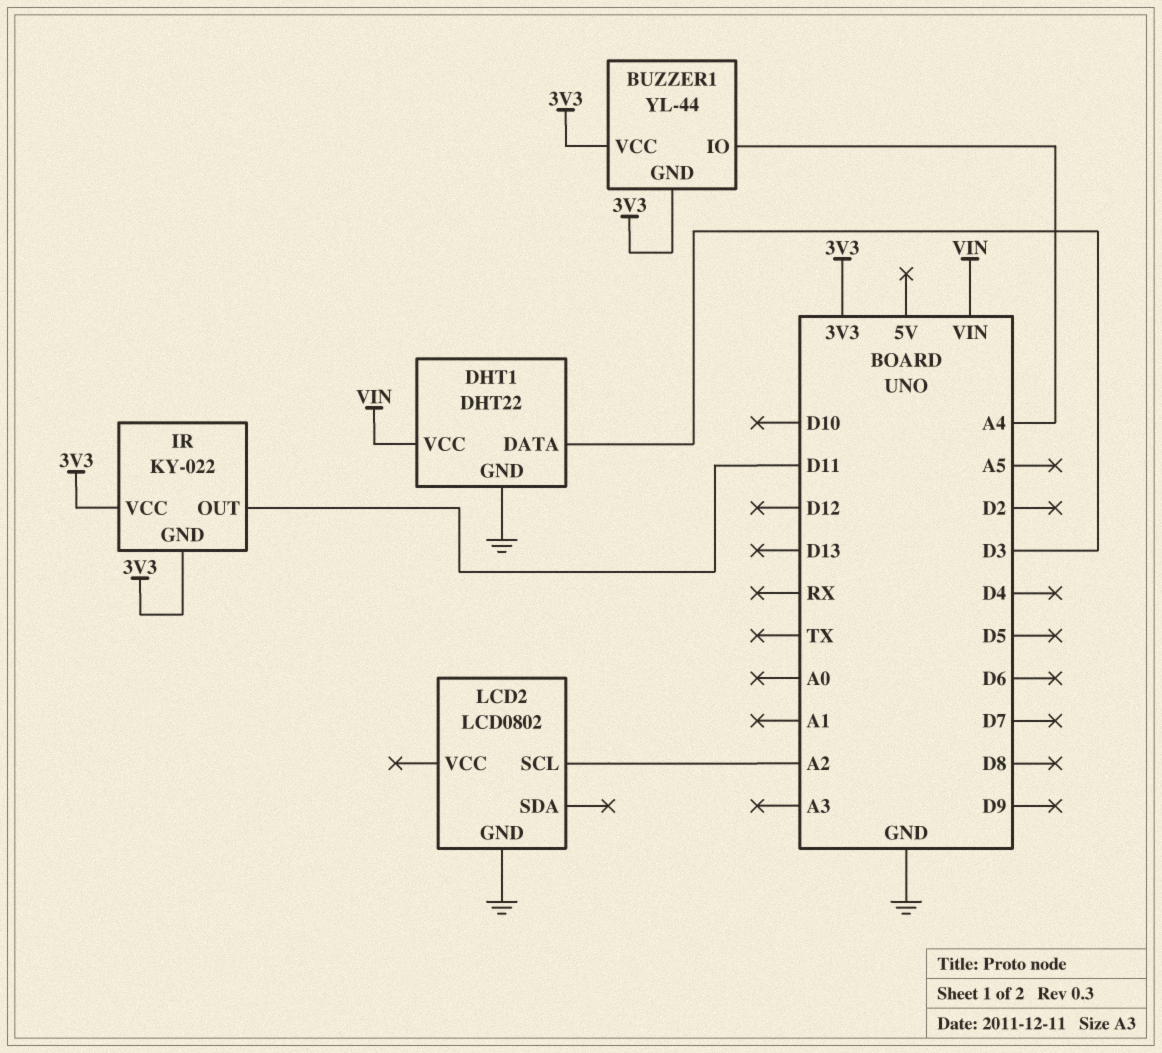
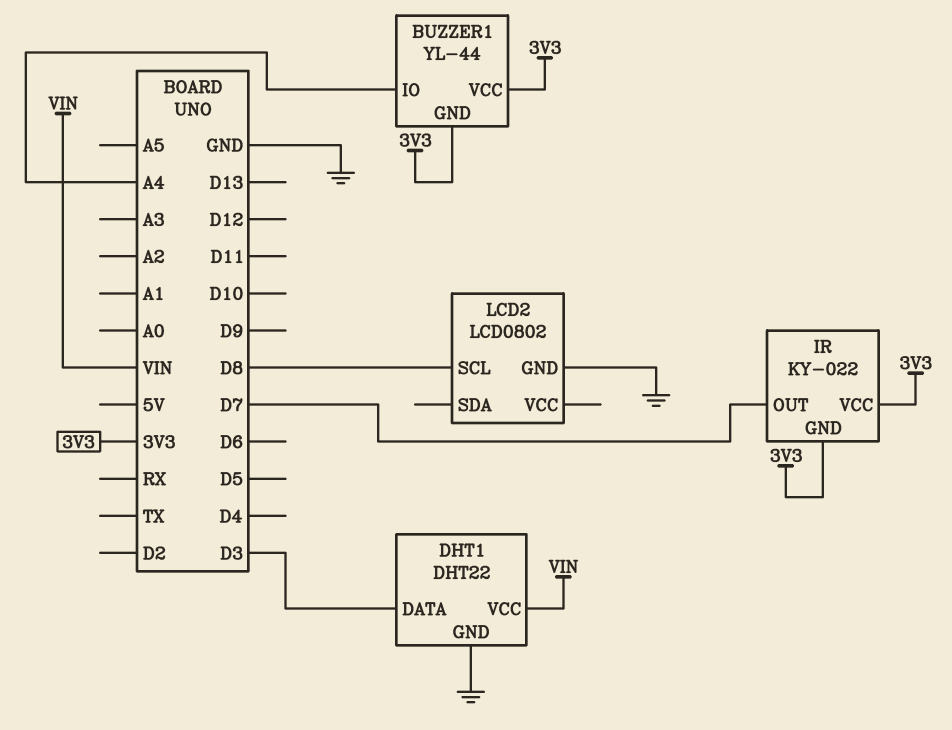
IR pin OUT: D11 -> D7
LCD2 pin SCL: A2 -> D8

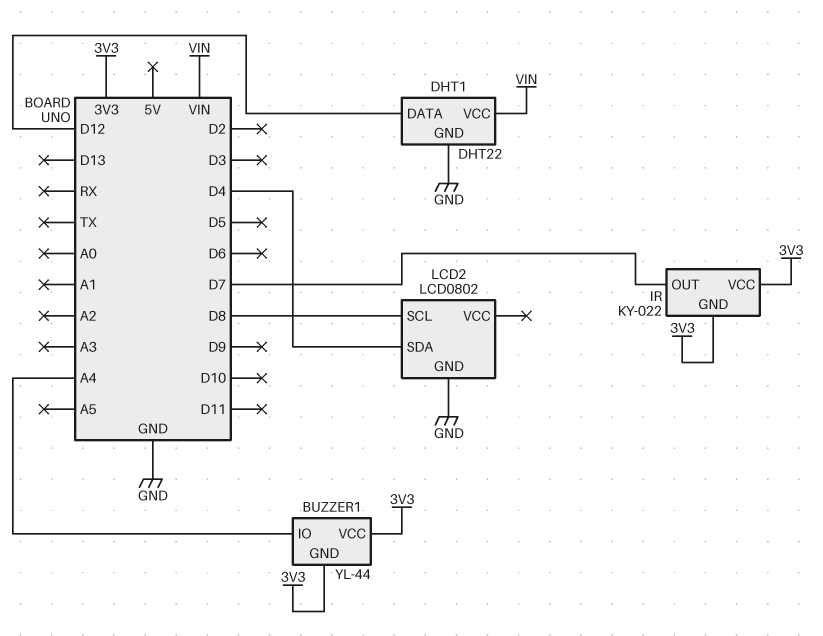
DHT1 pin DATA: D3 -> D12
LCD2 pin SDA: none -> D4

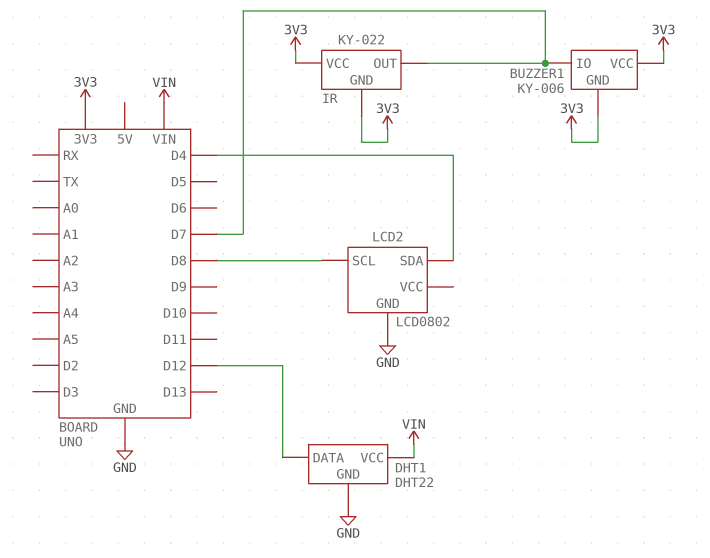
BUZZER1: YL-44 -> KY-006
BUZZER1 pin IO: A4 -> D7

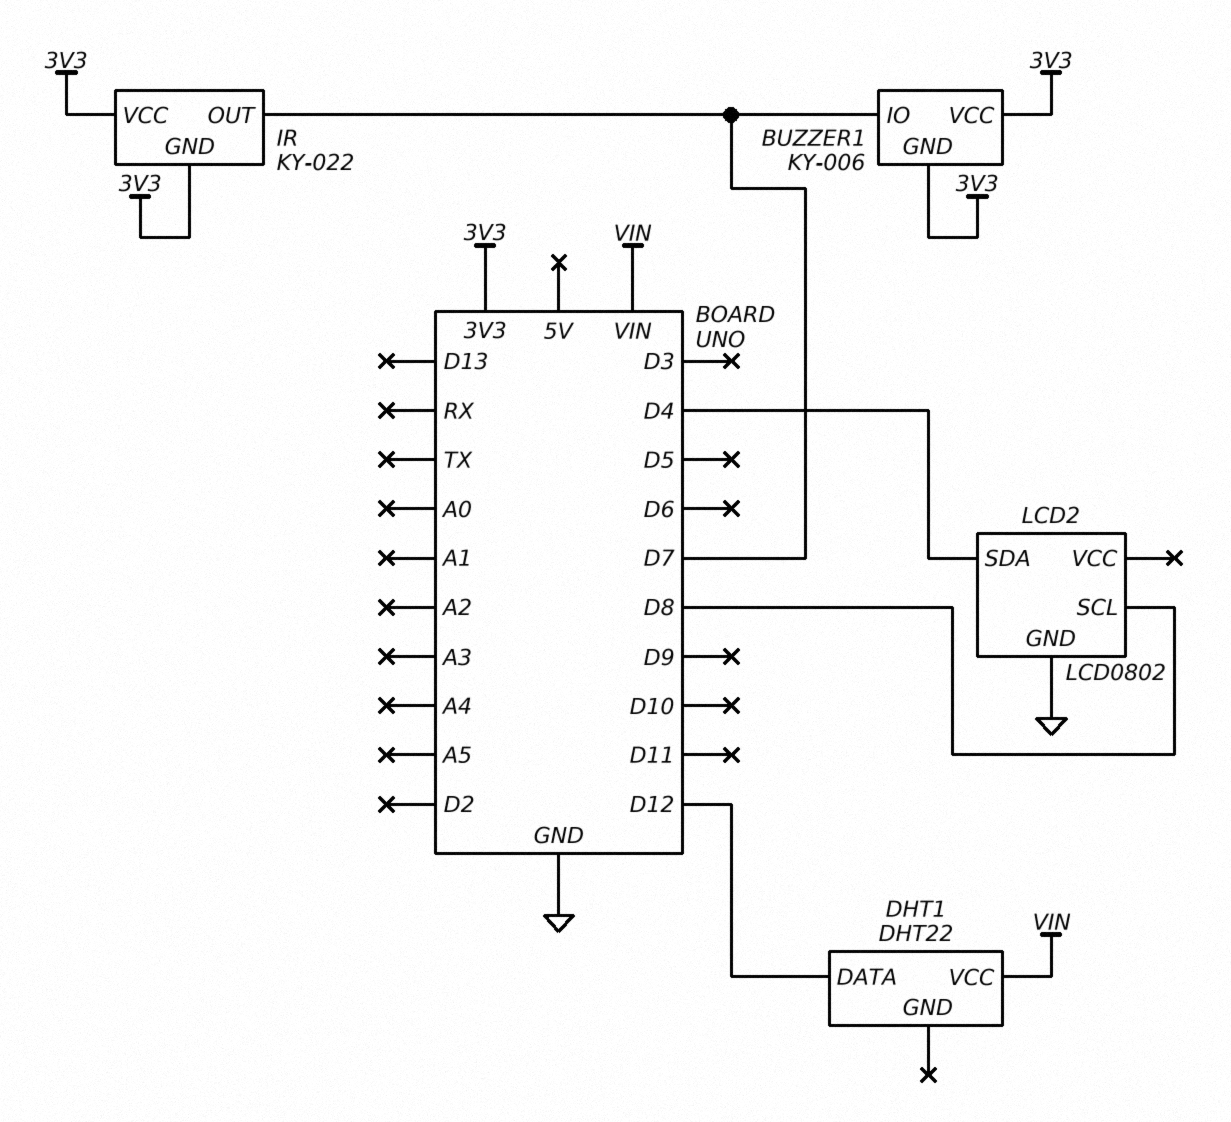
DHT1 pin GND: GND -> none

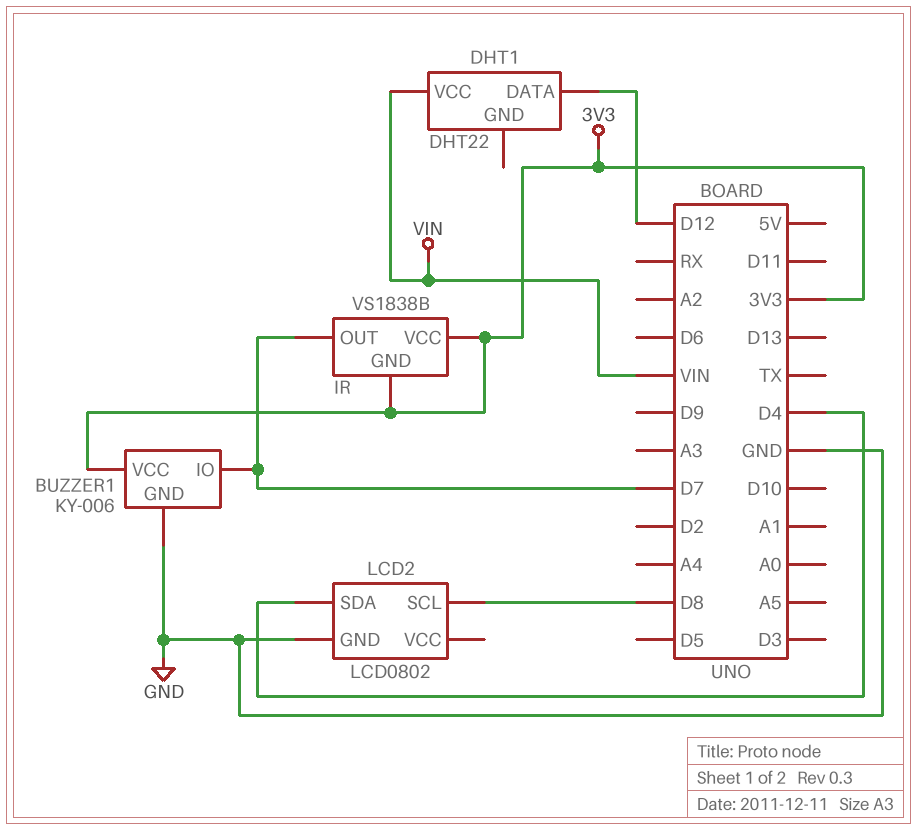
BUZZER1 pin GND: 3V3 -> GND
IR: KY-022 -> VS1838B

